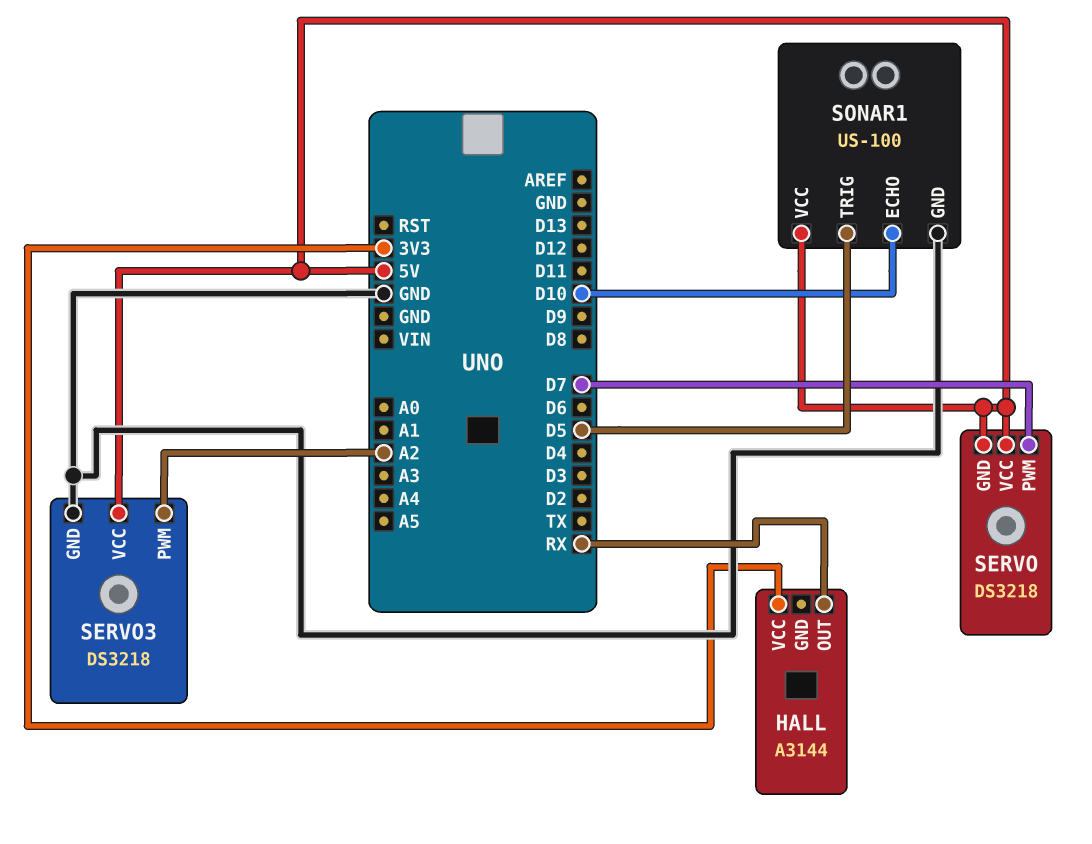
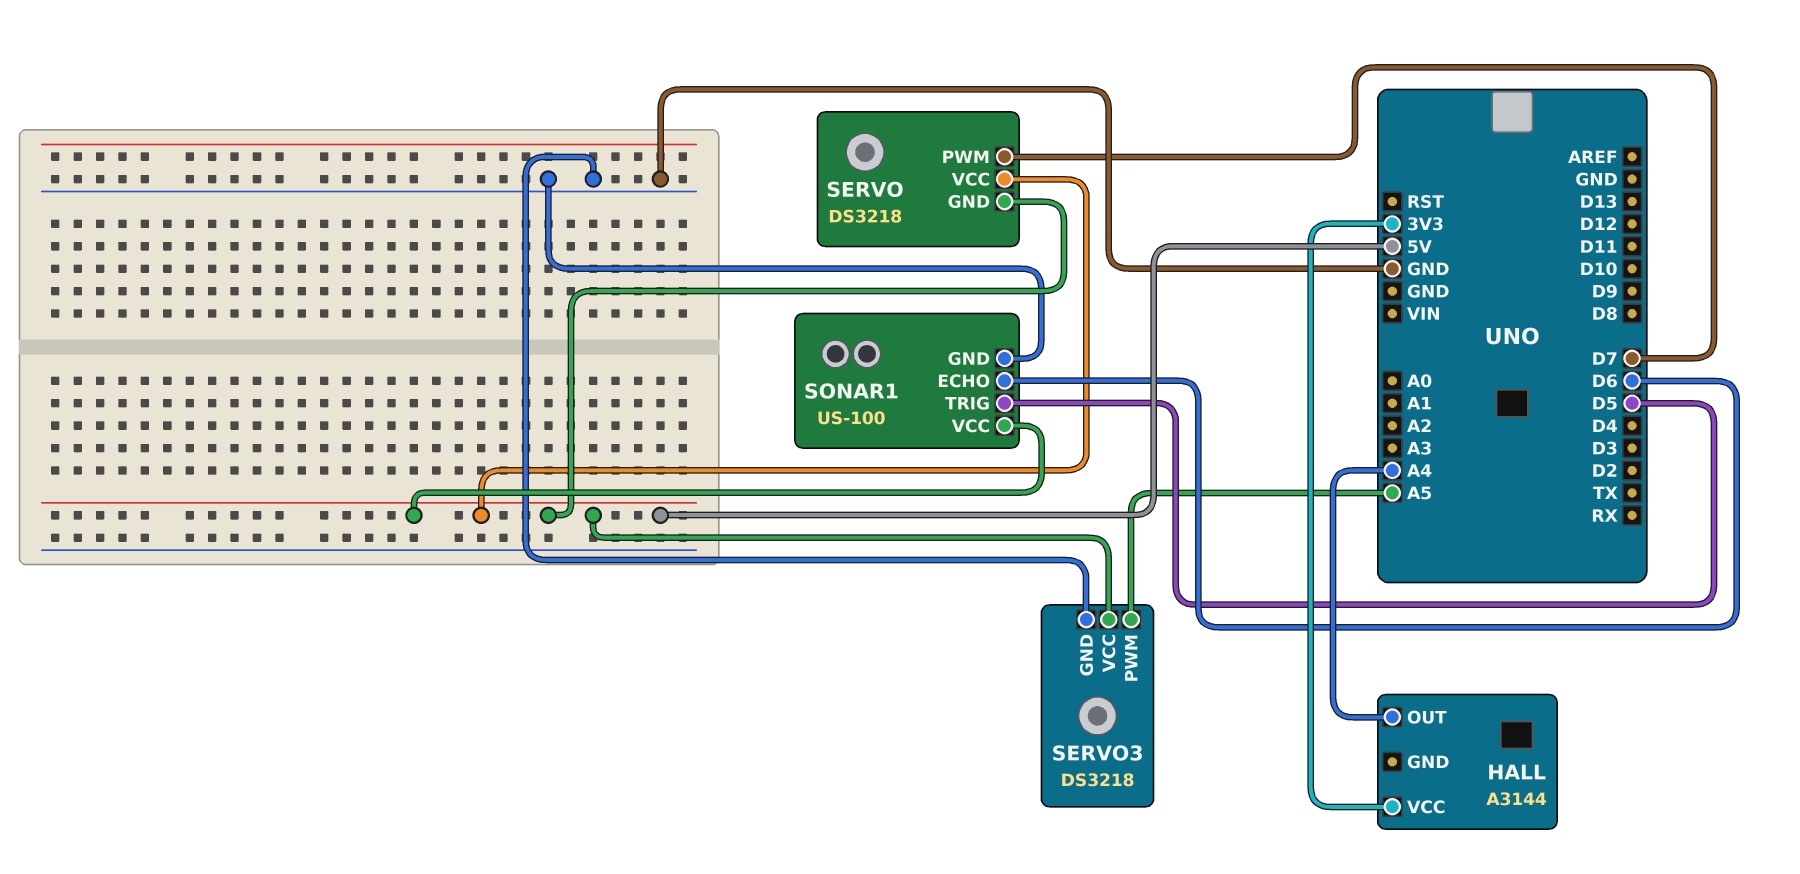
HALL pin OUT: RX -> A4
SERVO3 pin PWM: A2 -> A5
SONAR1 pin ECHO: D10 -> D6

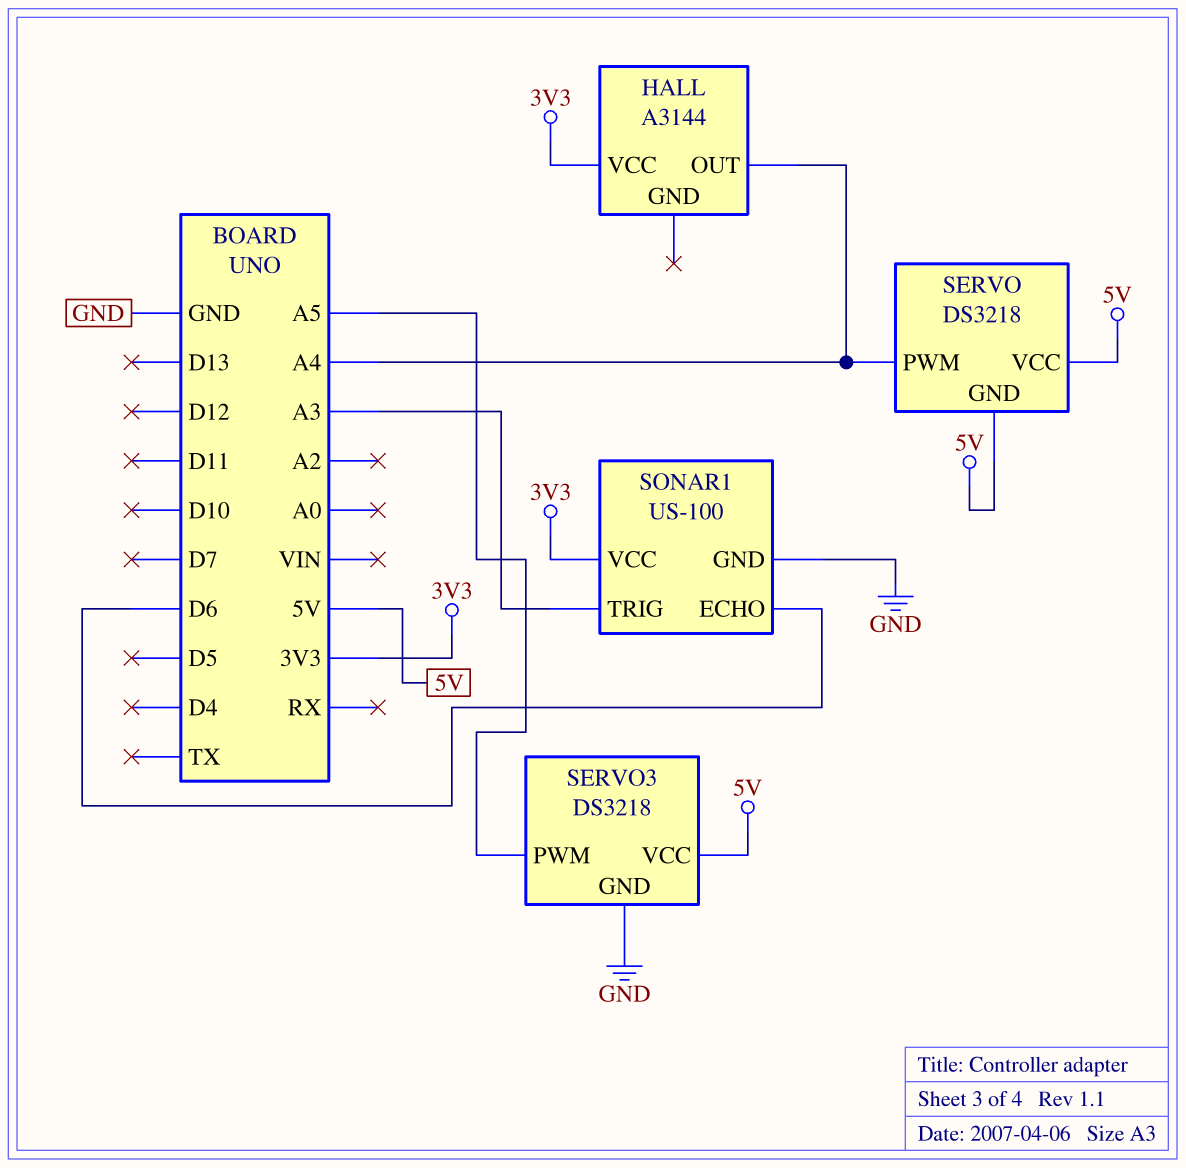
SERVO pin PWM: D7 -> A4
SONAR1 pin TRIG: D5 -> A3
SONAR1 pin VCC: 5V -> 3V3

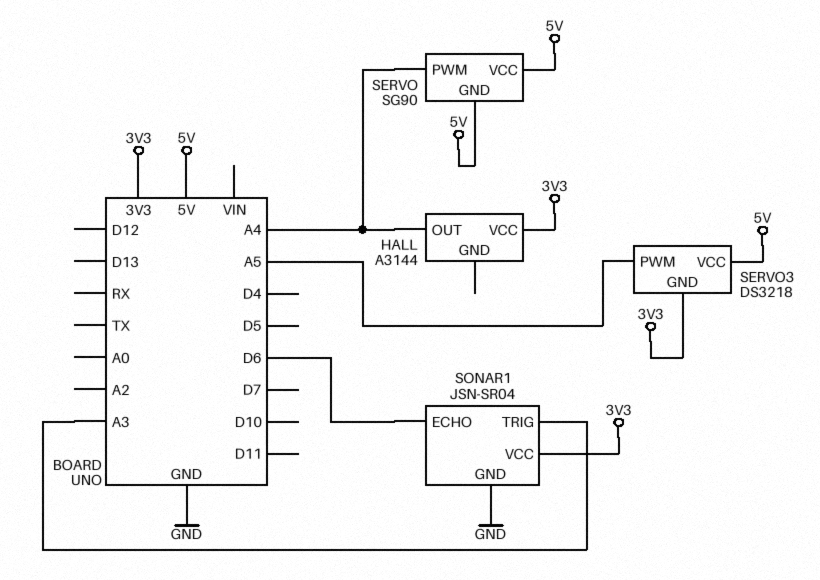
SERVO: DS3218 -> SG90
SERVO3 pin GND: GND -> 3V3
SONAR1: US-100 -> JSN-SR04

